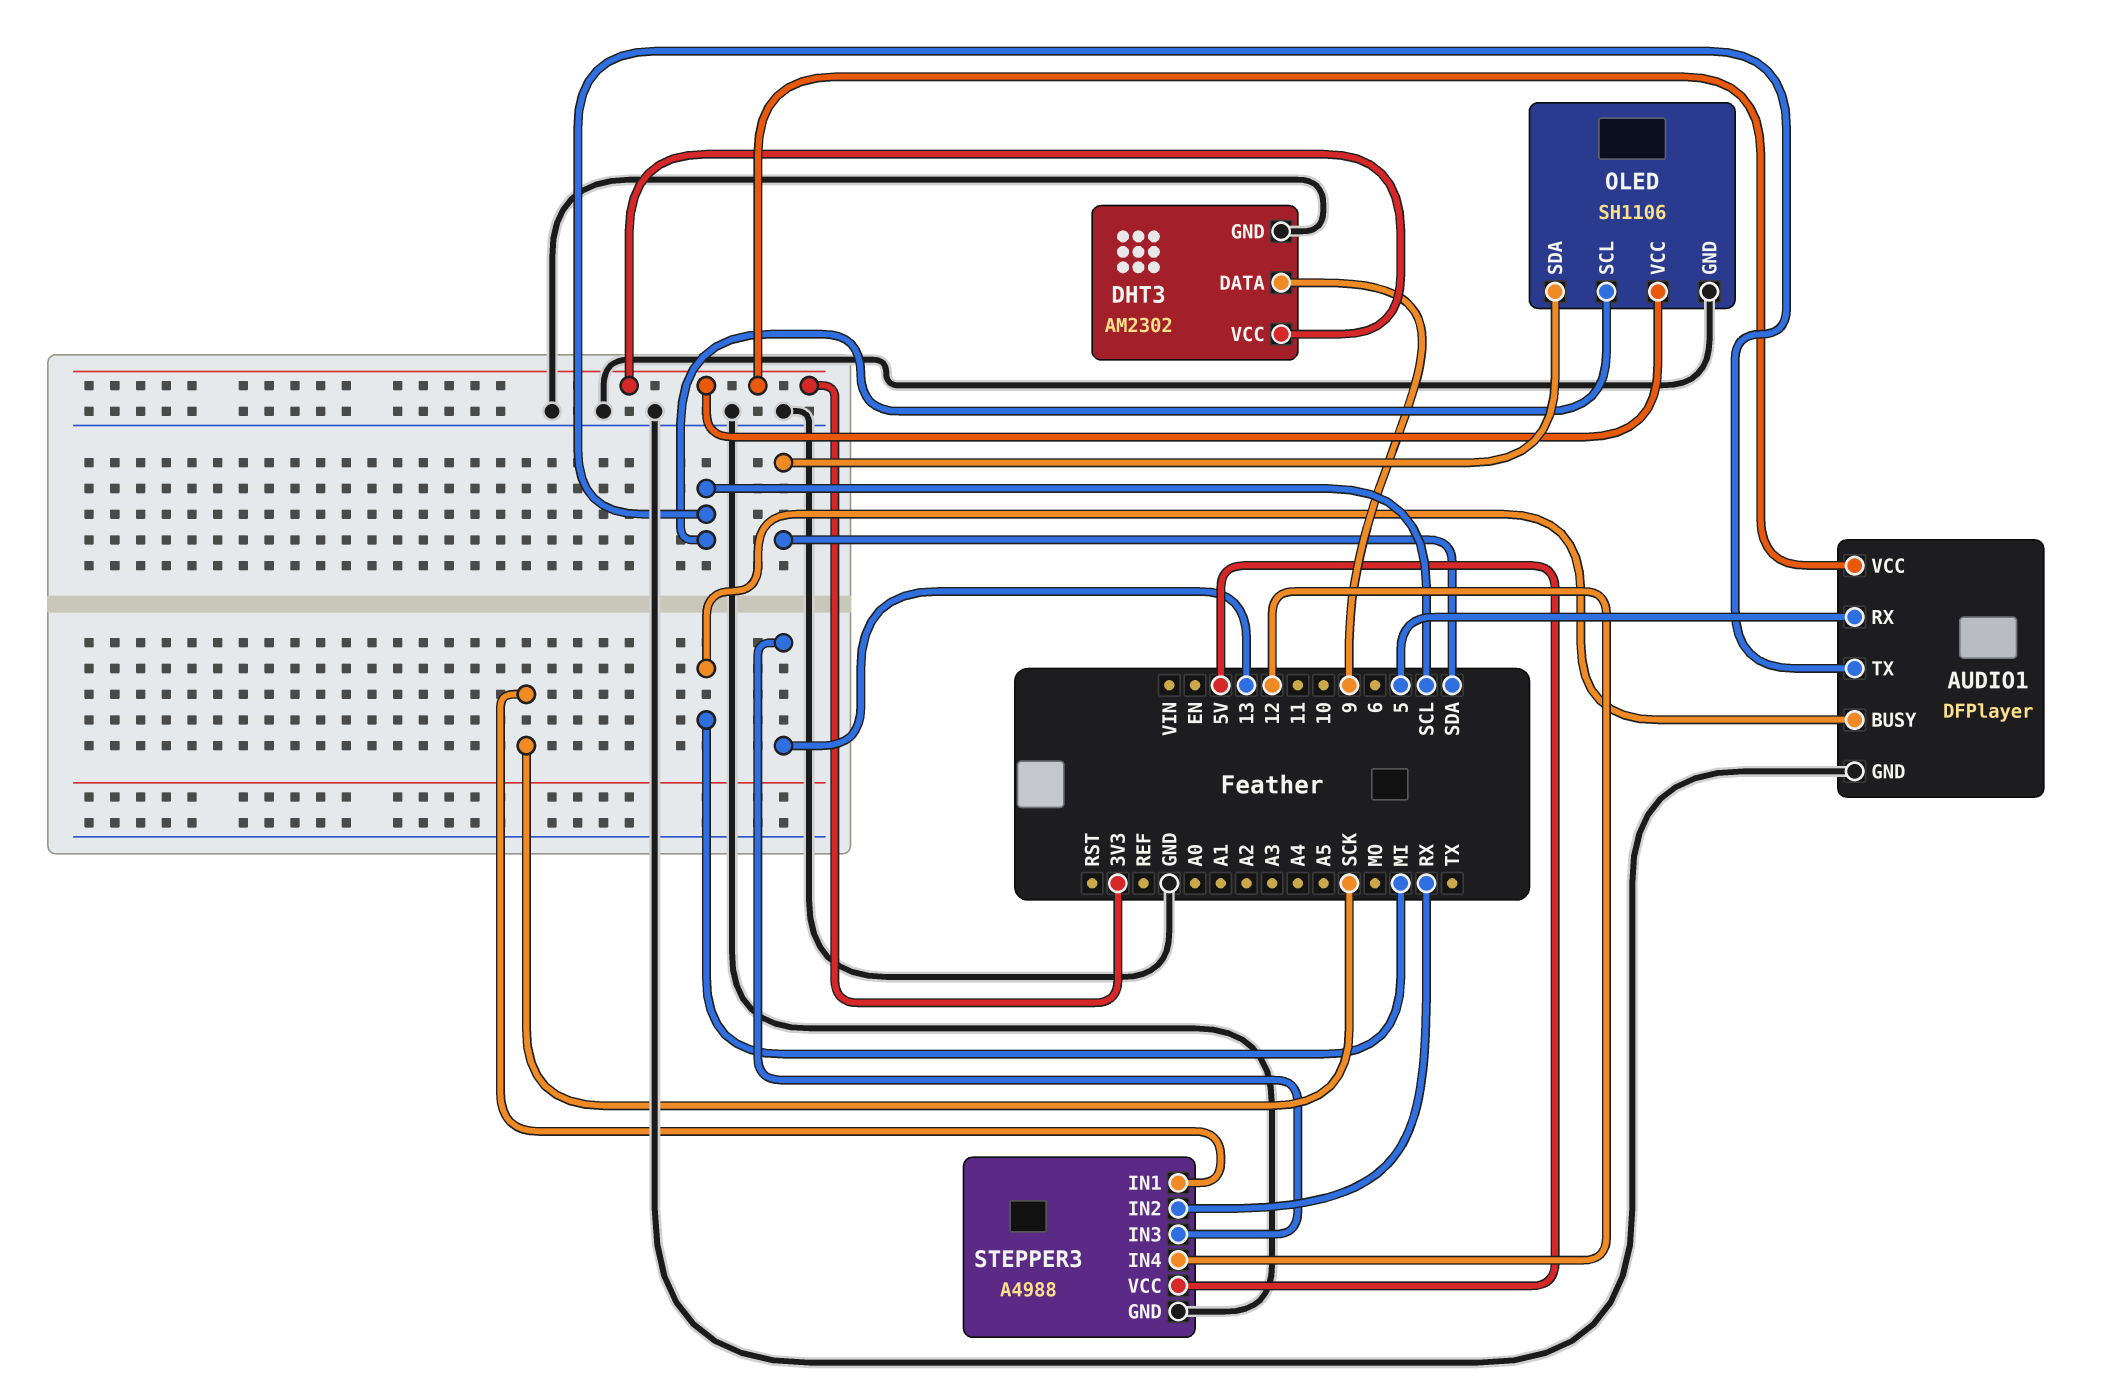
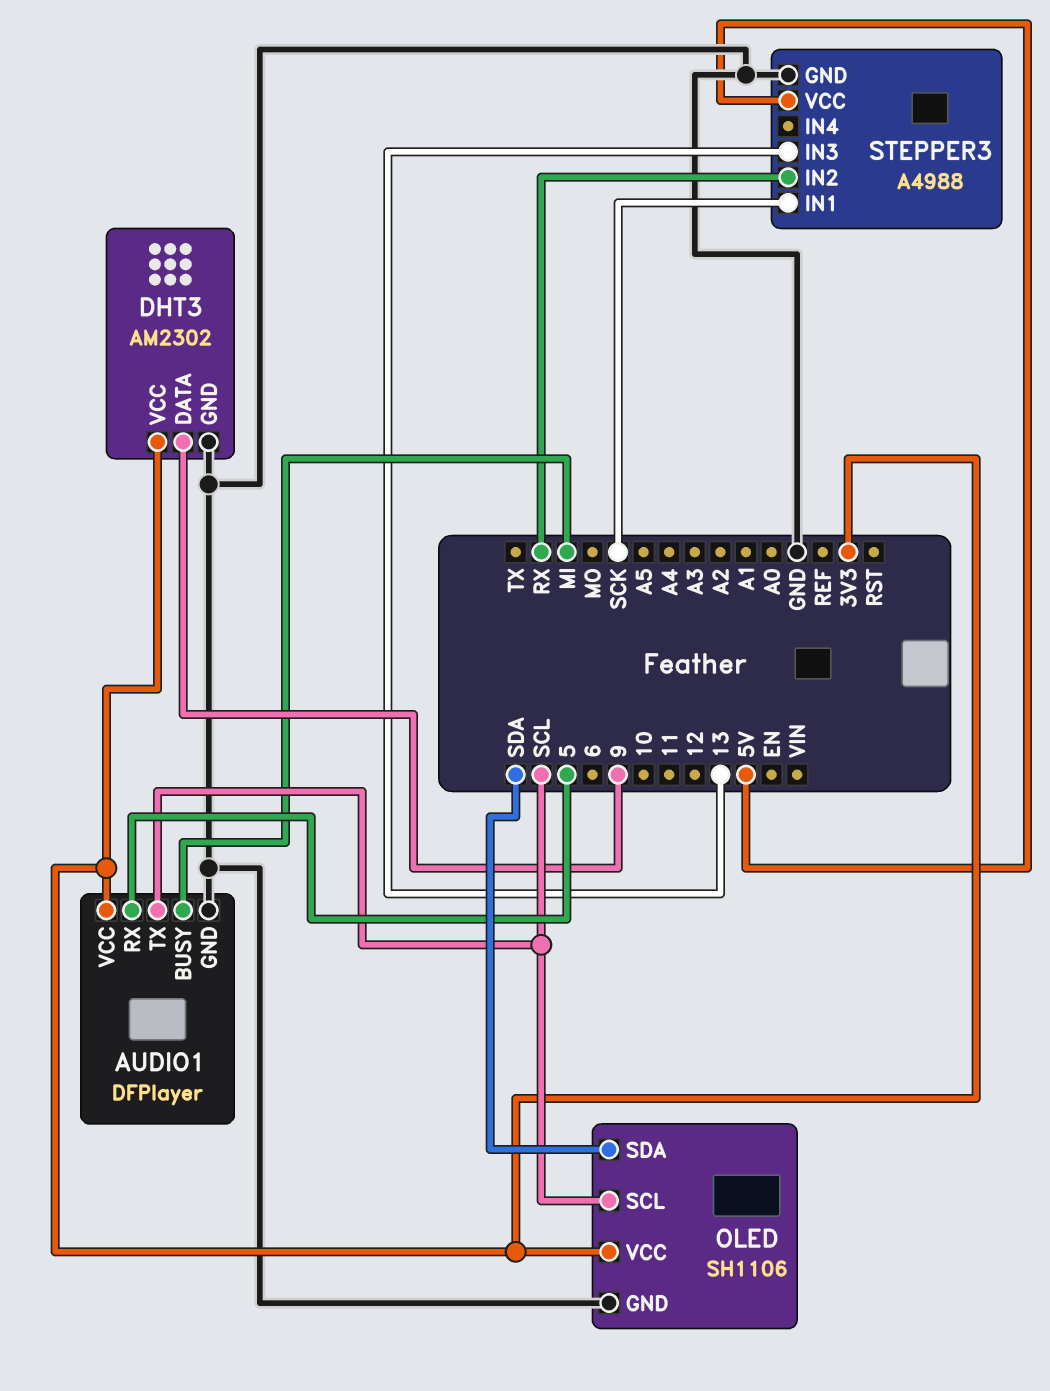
STEPPER3 pin IN4: 12 -> none

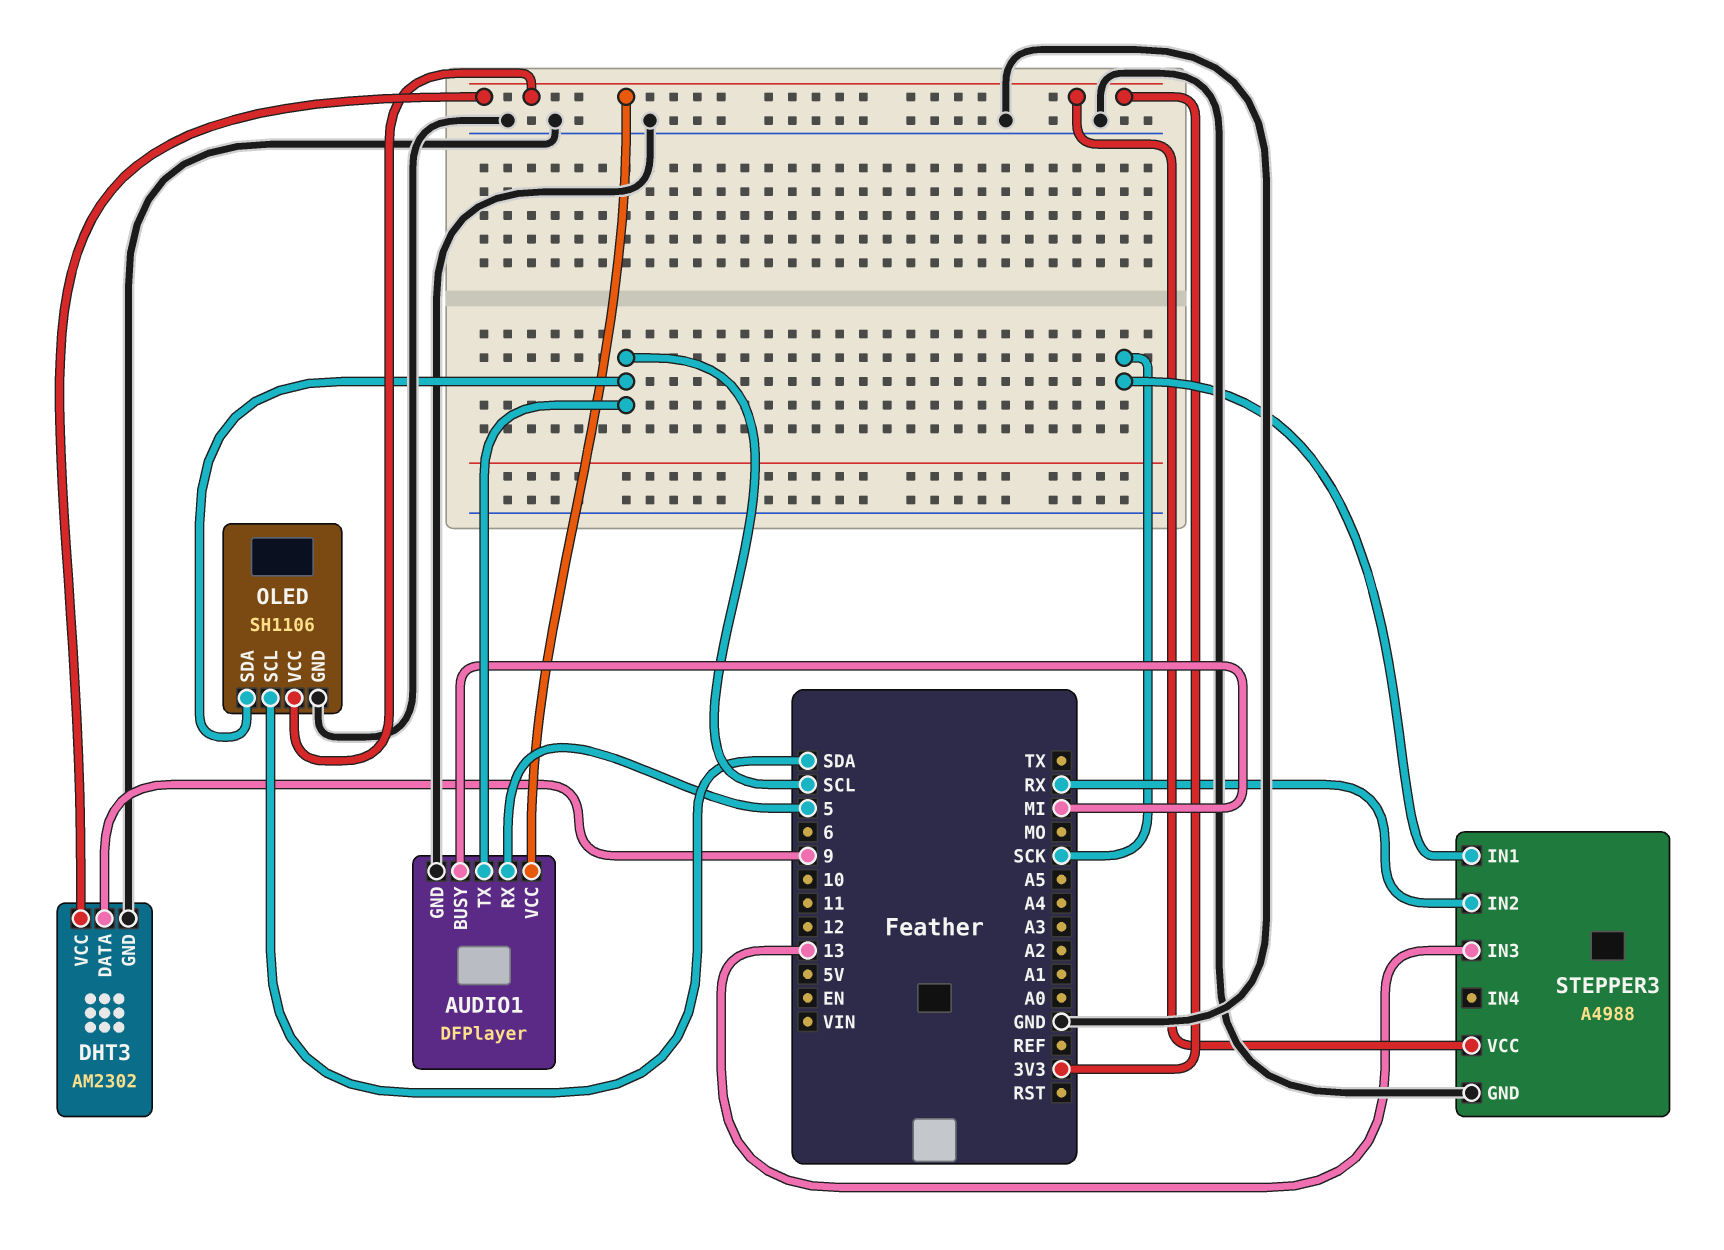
OLED pin SCL: SCL -> SDA
OLED pin SDA: SDA -> SCL
STEPPER3 pin VCC: 5V -> 3V3

